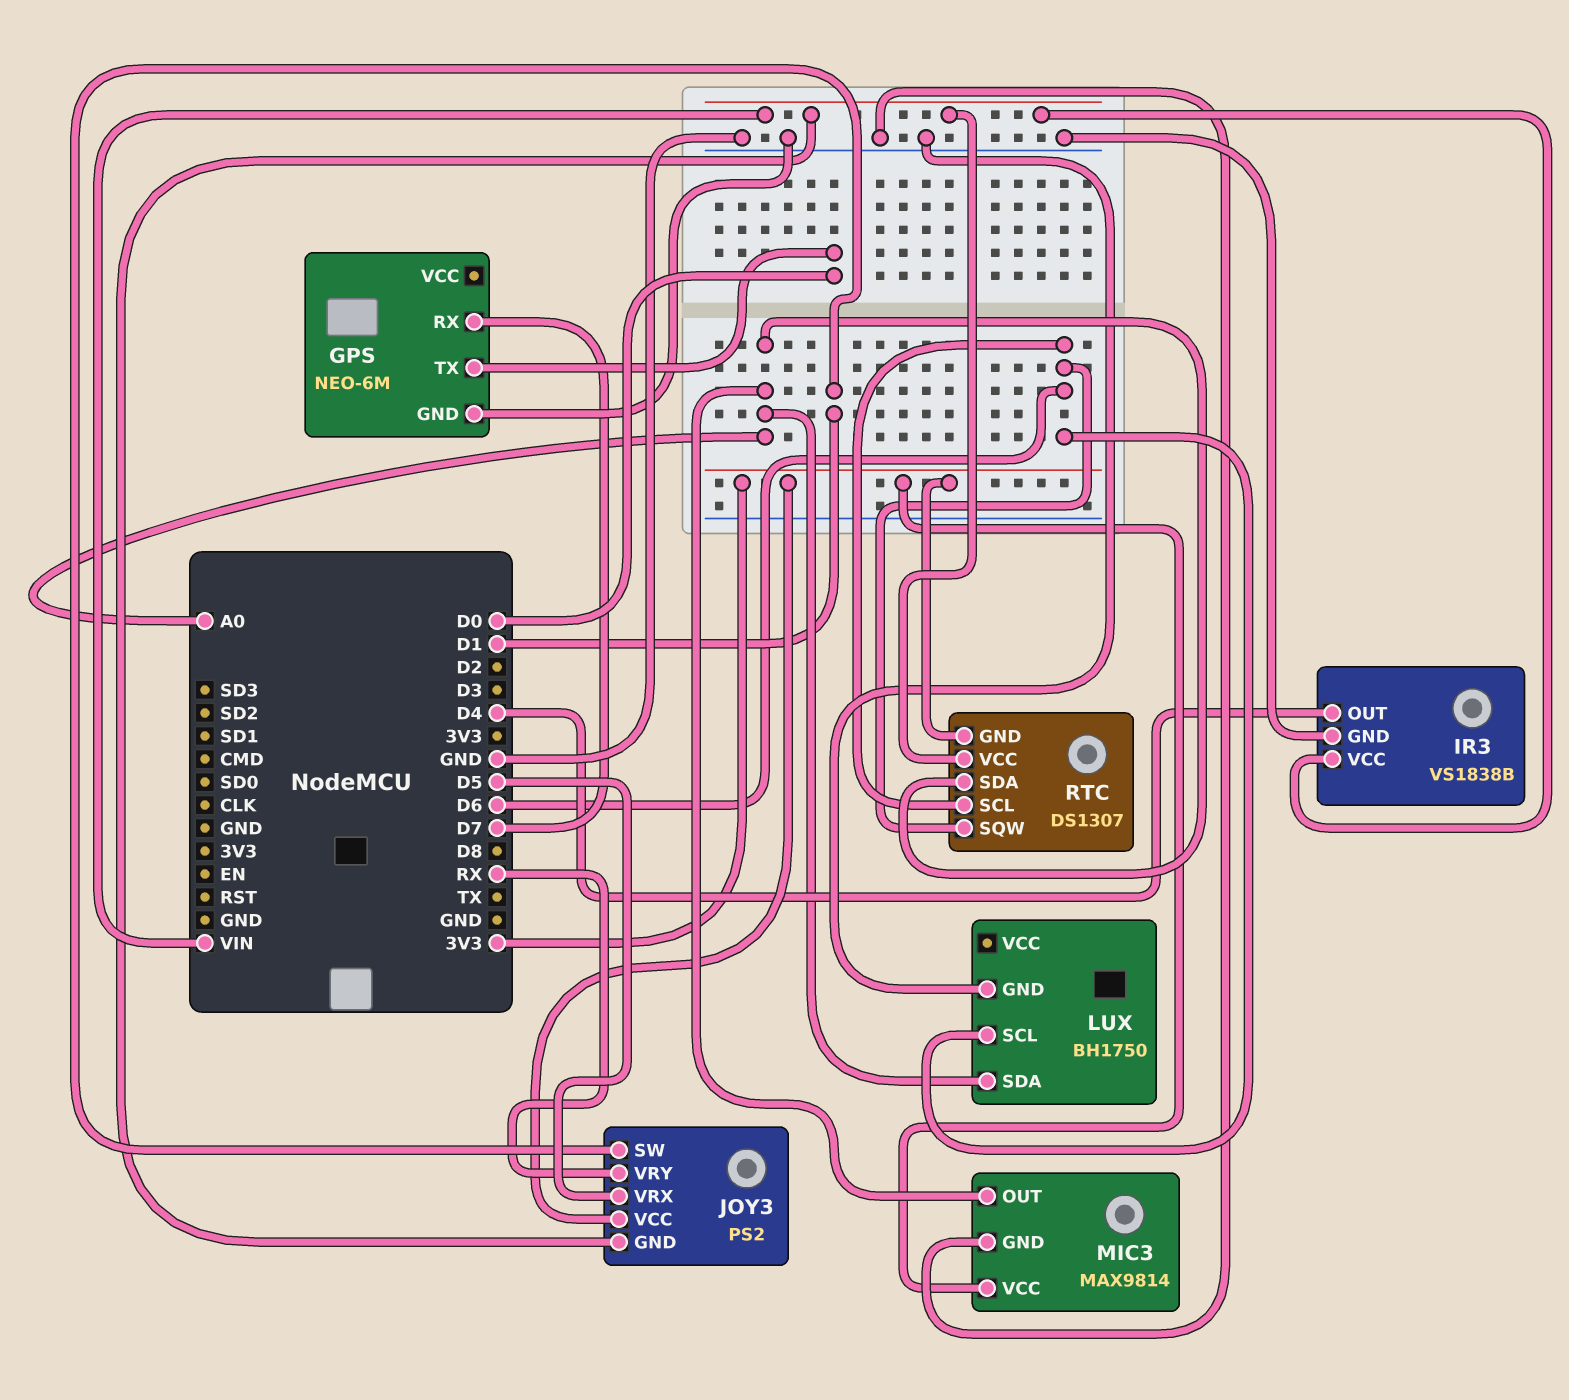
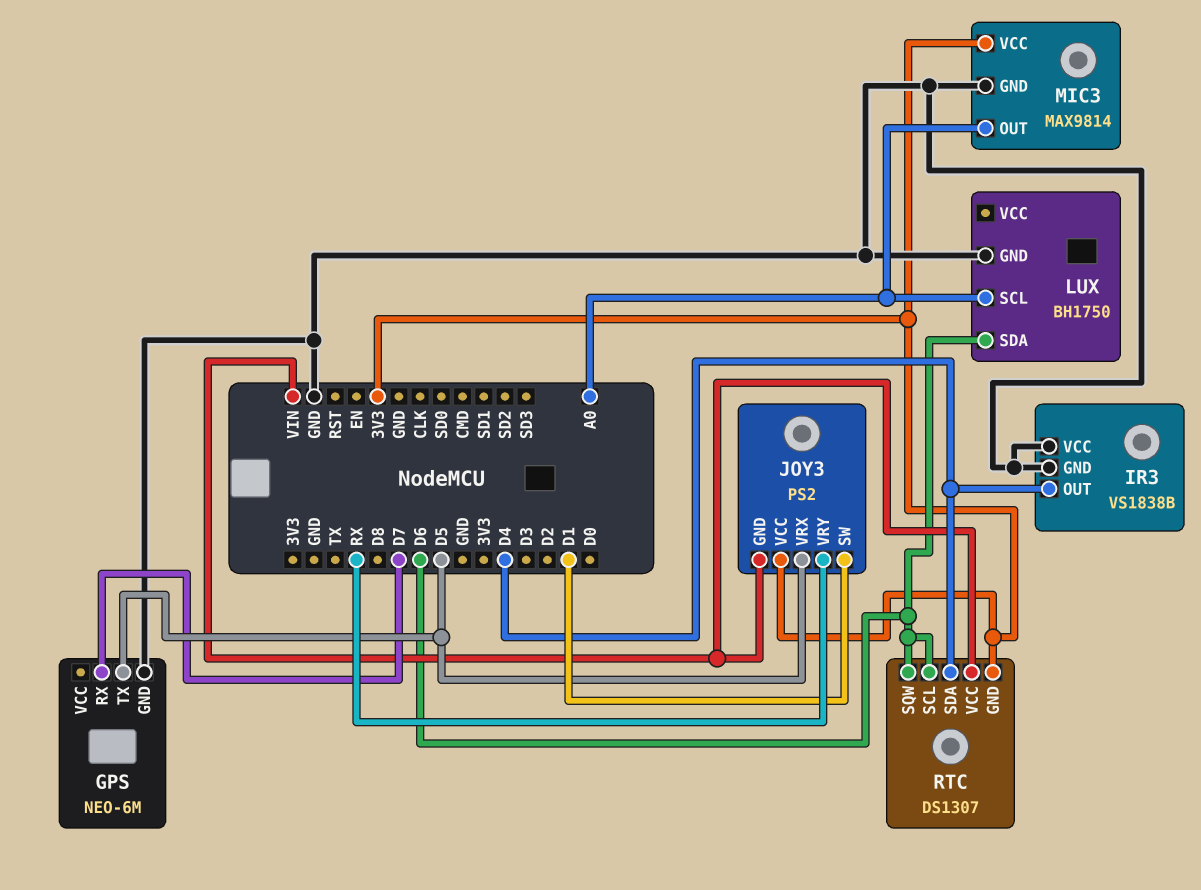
GPS pin TX: D0 -> D5
IR3 pin VCC: VIN -> GND
LUX pin SCL: D6 -> A0
LUX pin SDA: A0 -> D6
RTC pin SDA: A0 -> D4

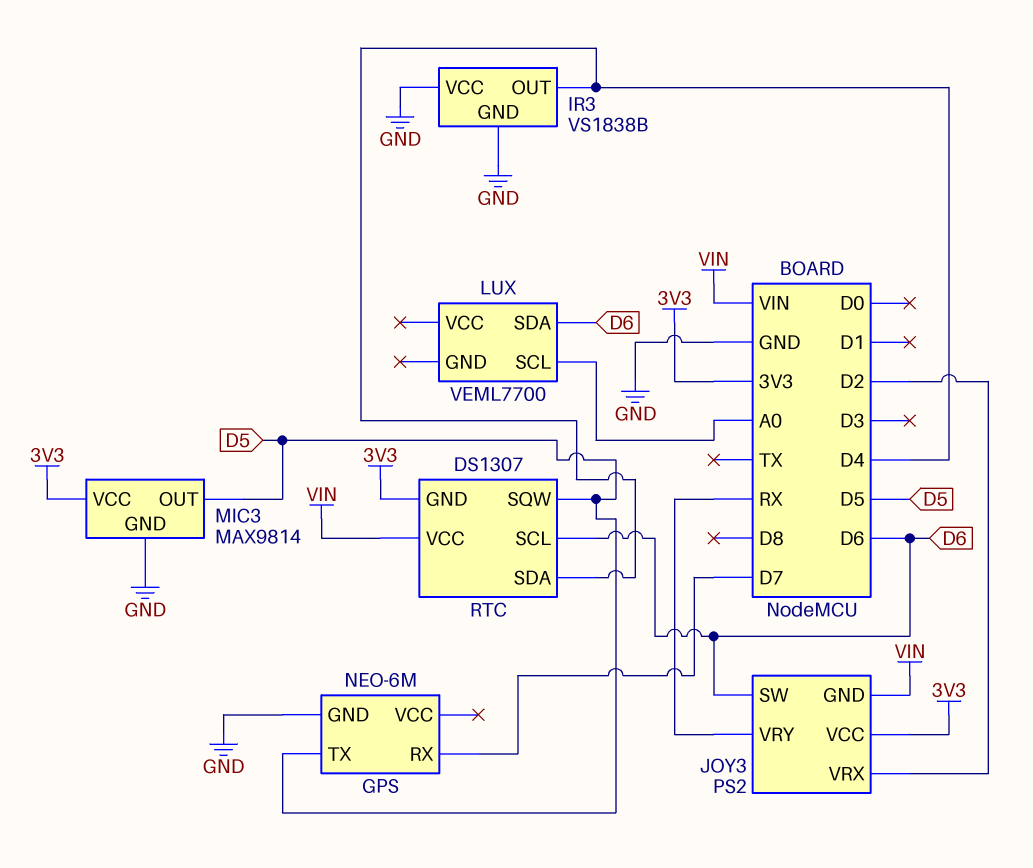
JOY3 pin SW: D1 -> D6
JOY3 pin VRX: D5 -> D2
LUX: BH1750 -> VEML7700
LUX pin GND: GND -> none
MIC3 pin OUT: A0 -> D5
RTC pin SQW: D6 -> D5

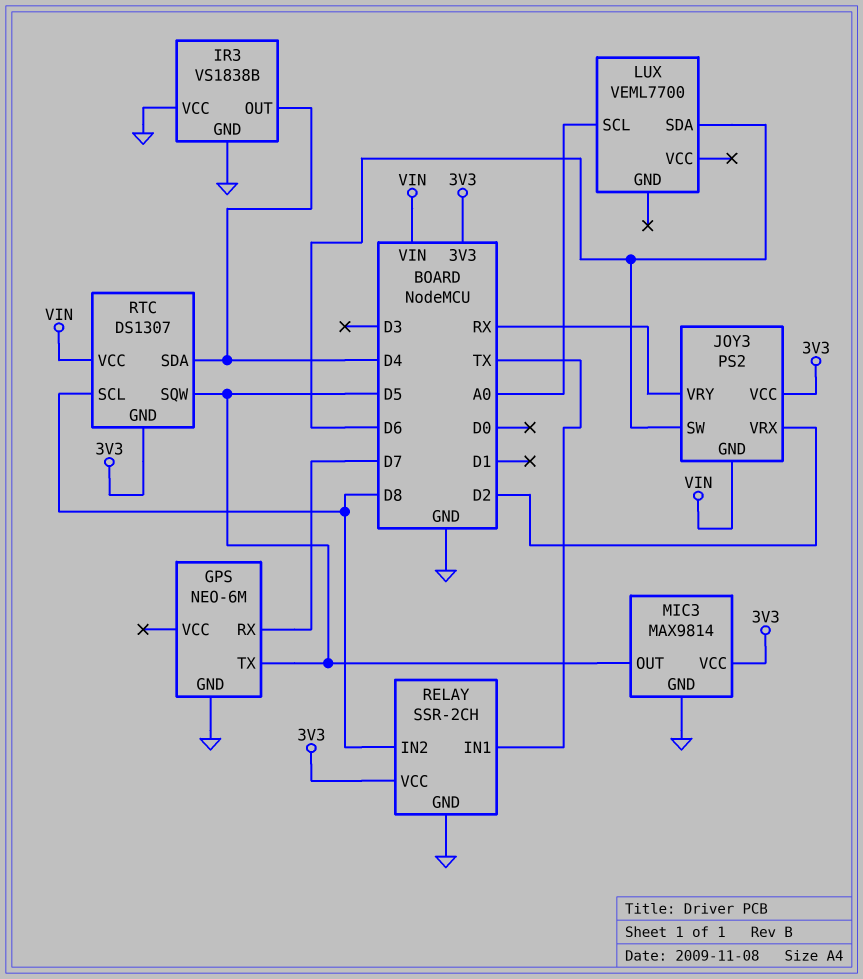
RELAY: none -> SSR-2CH
RELAY pin GND: none -> GND
RELAY pin IN1: none -> TX
RELAY pin IN2: none -> D8
RELAY pin VCC: none -> 3V3
RTC pin SCL: D6 -> D8

